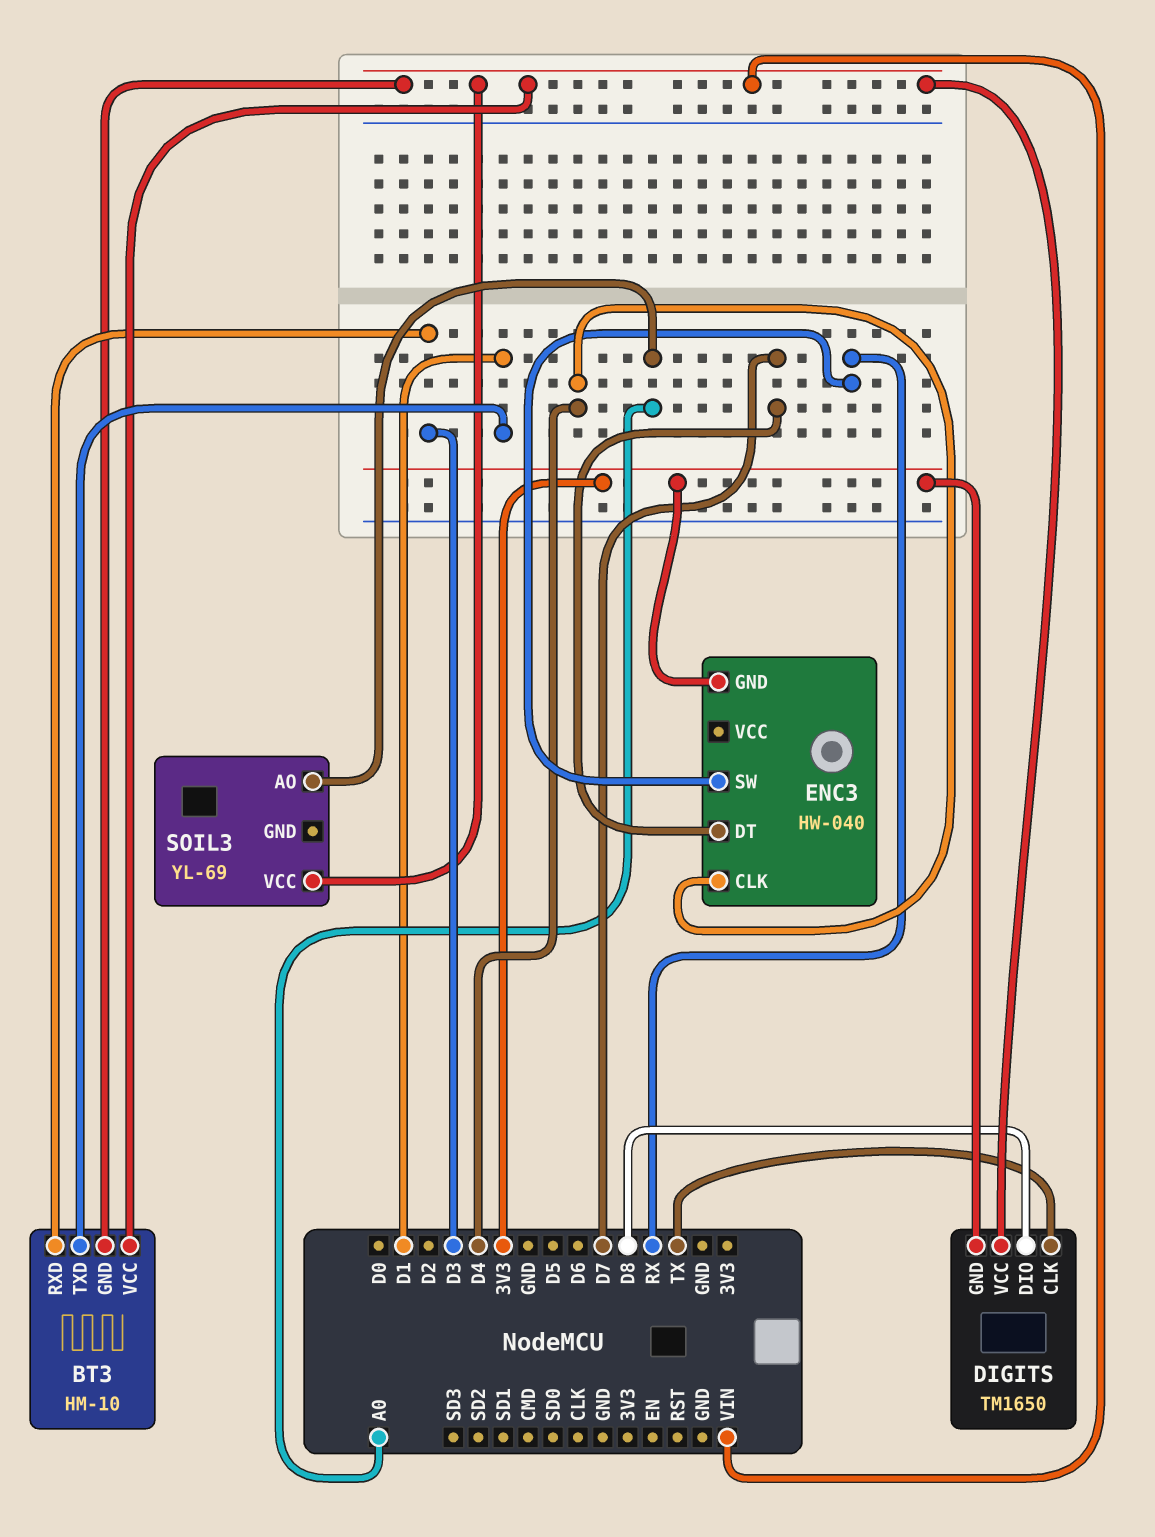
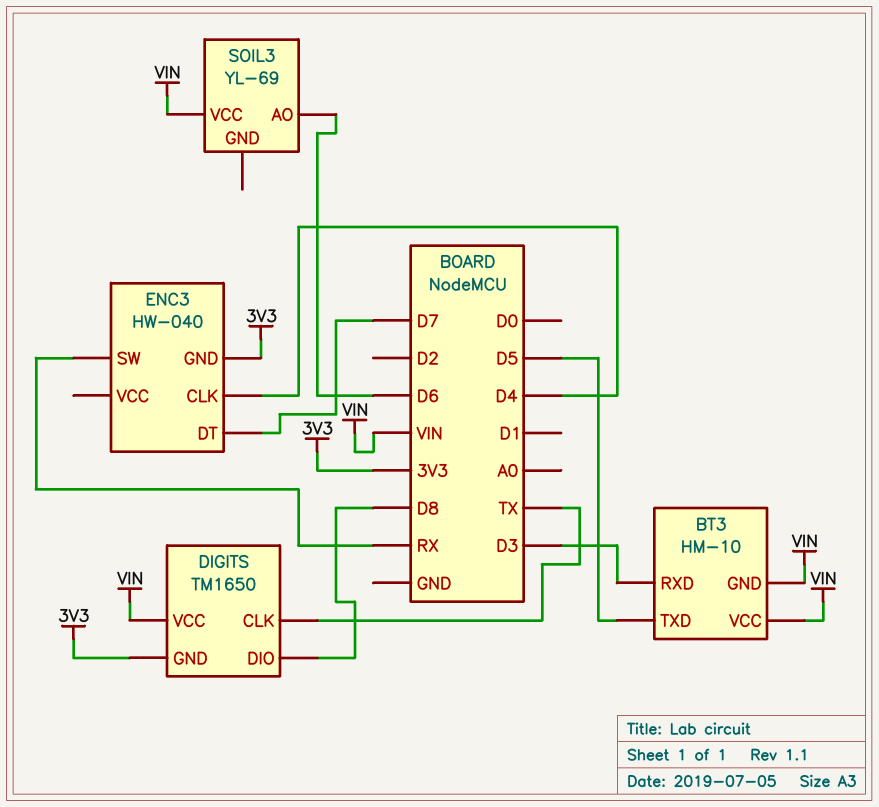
BT3 pin TXD: D1 -> D5
SOIL3 pin AO: A0 -> D6

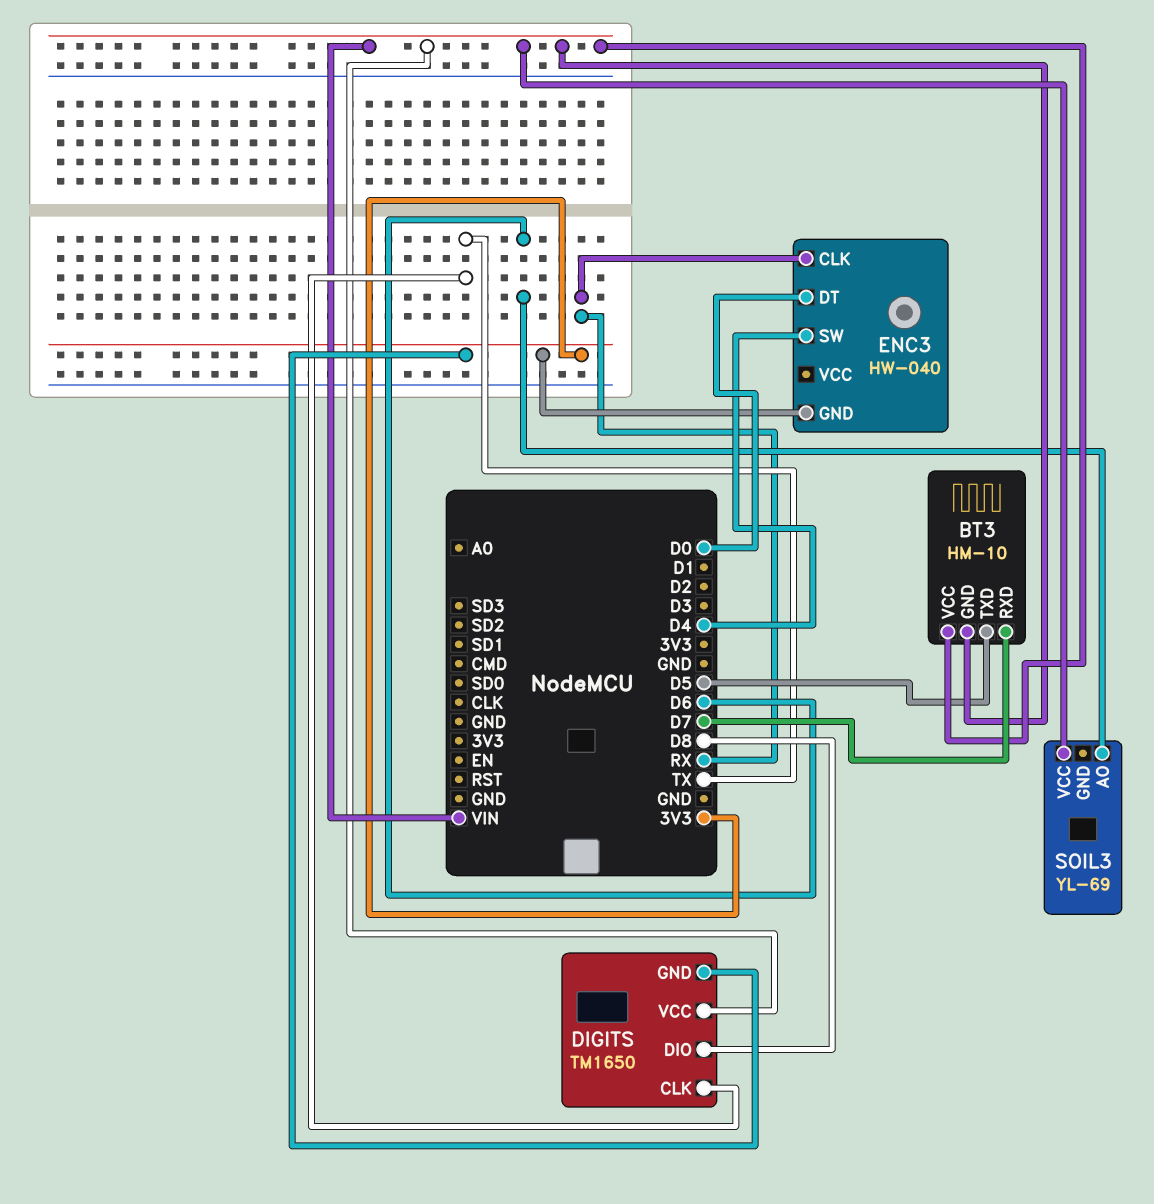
BT3 pin RXD: D3 -> D7
ENC3 pin CLK: D4 -> RX
ENC3 pin DT: D7 -> D0
ENC3 pin SW: RX -> D4

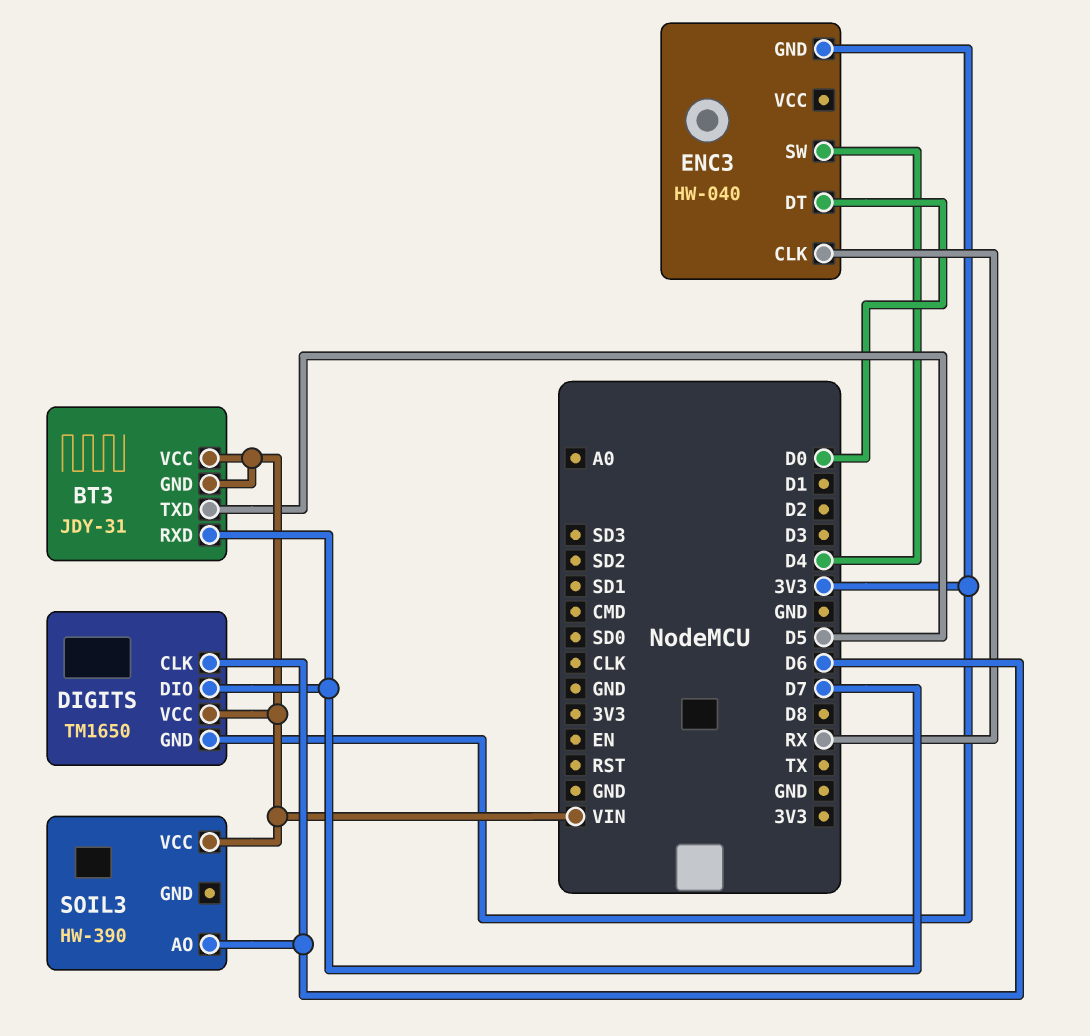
BT3: HM-10 -> JDY-31
DIGITS pin CLK: TX -> D6
DIGITS pin DIO: D8 -> D7
SOIL3: YL-69 -> HW-390

